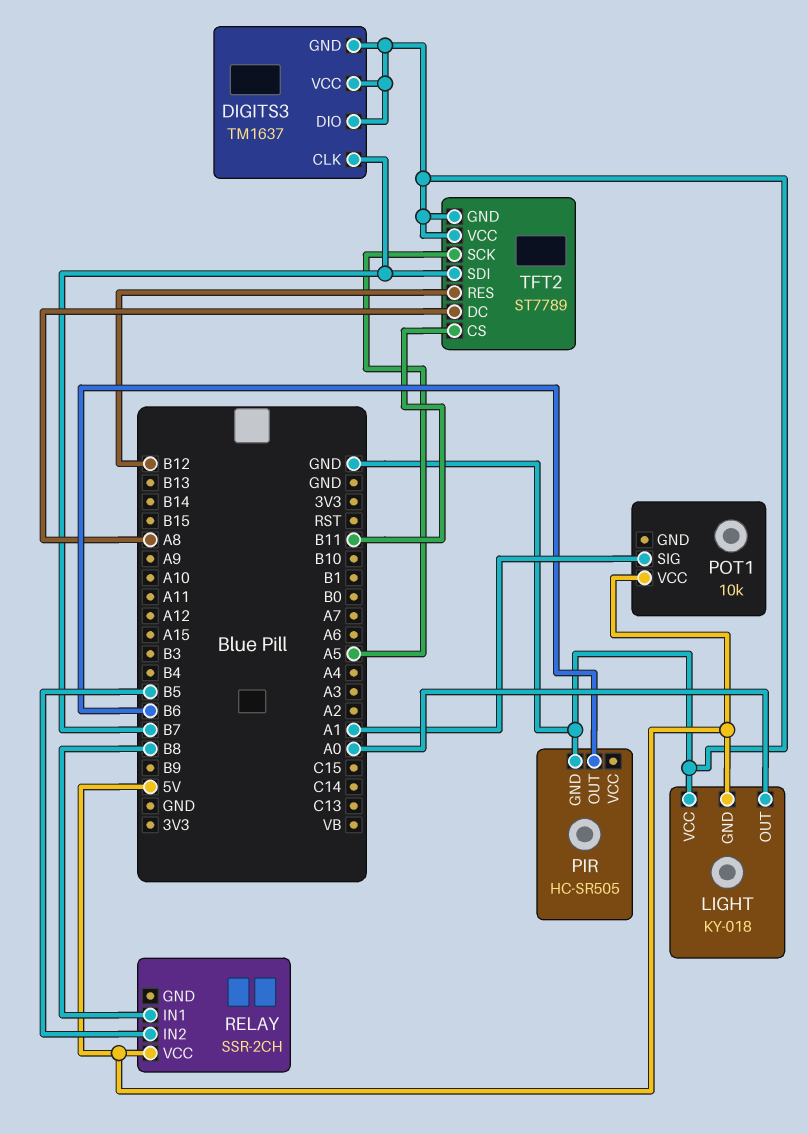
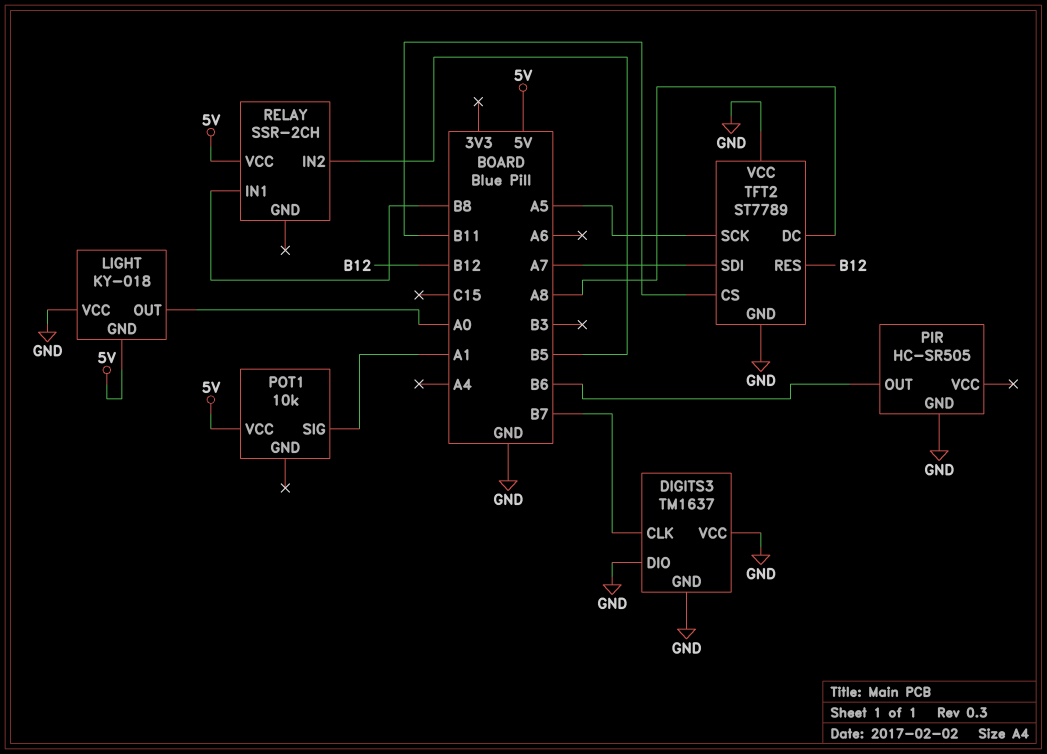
TFT2 pin SDI: B7 -> A7

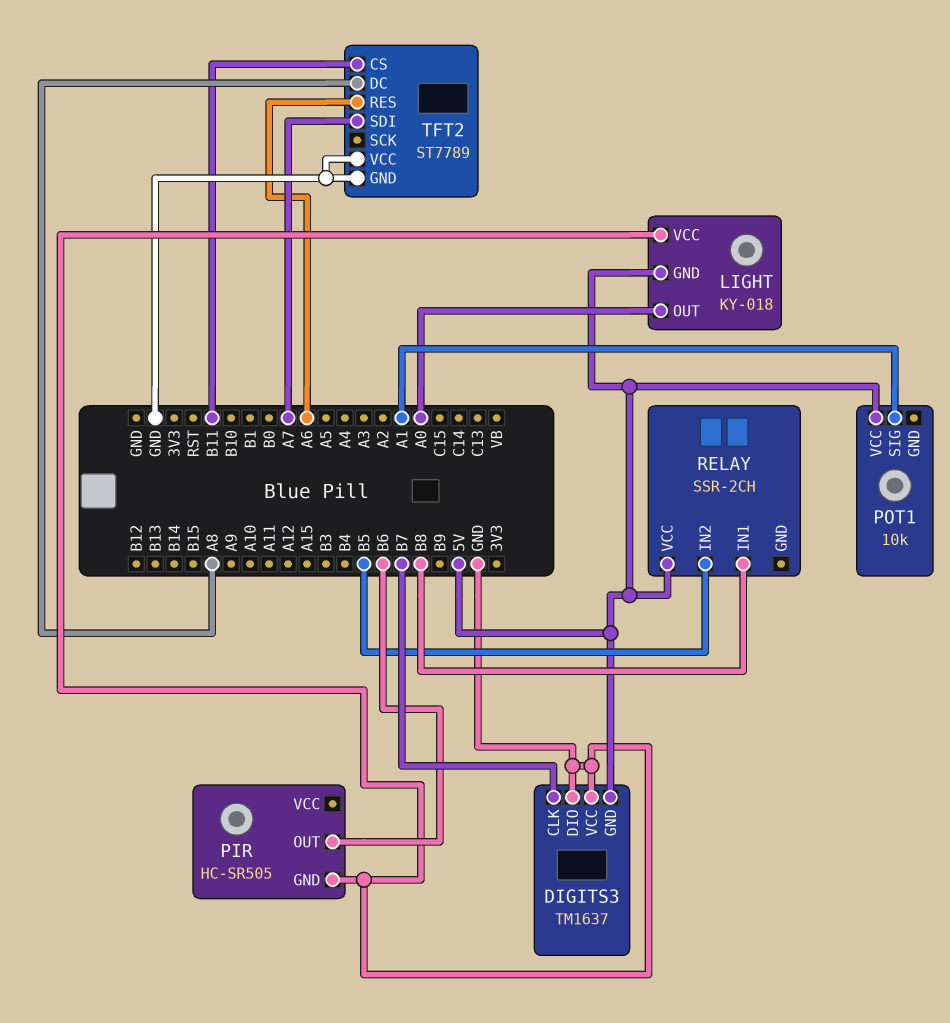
DIGITS3 pin GND: GND -> 5V
TFT2 pin RES: B12 -> A6
TFT2 pin SCK: A5 -> none

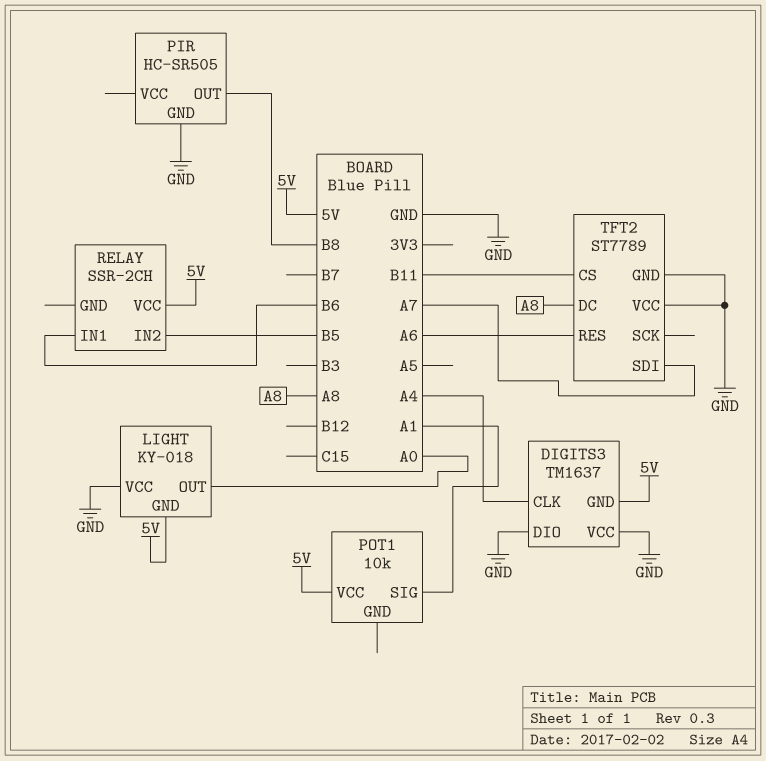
DIGITS3 pin CLK: B7 -> A4
PIR pin OUT: B6 -> B8
RELAY pin IN1: B8 -> B6

